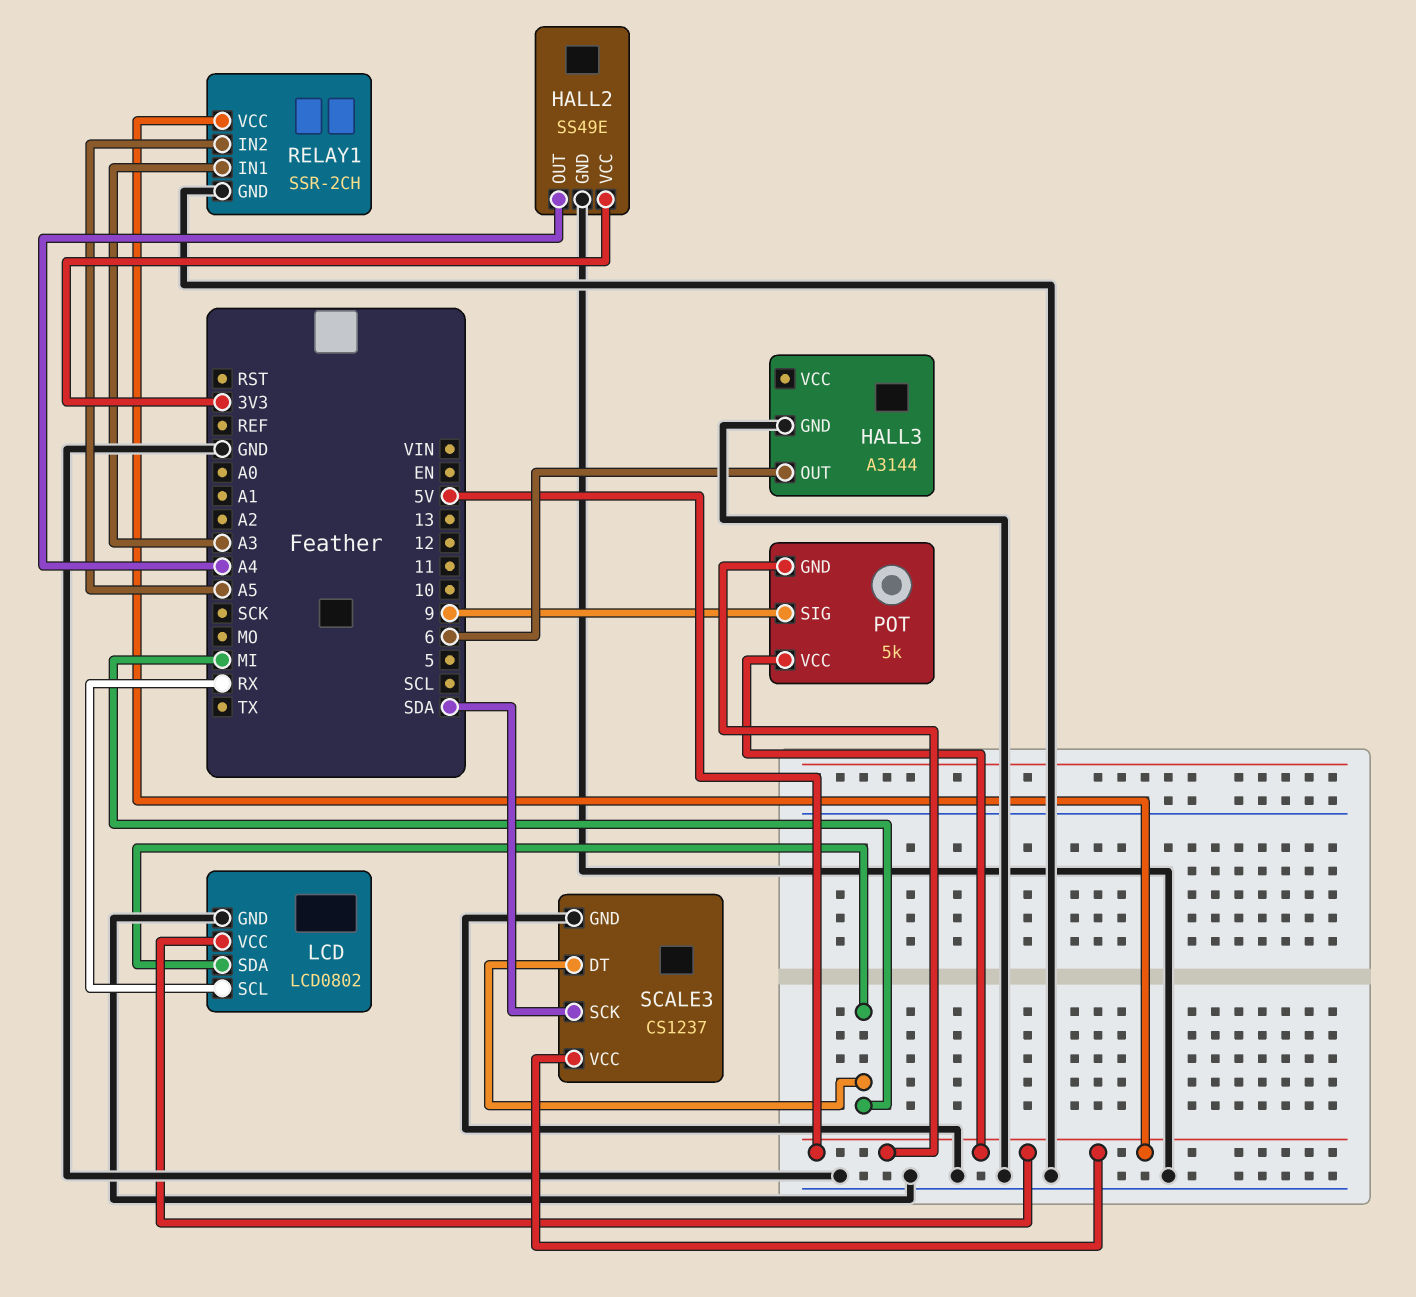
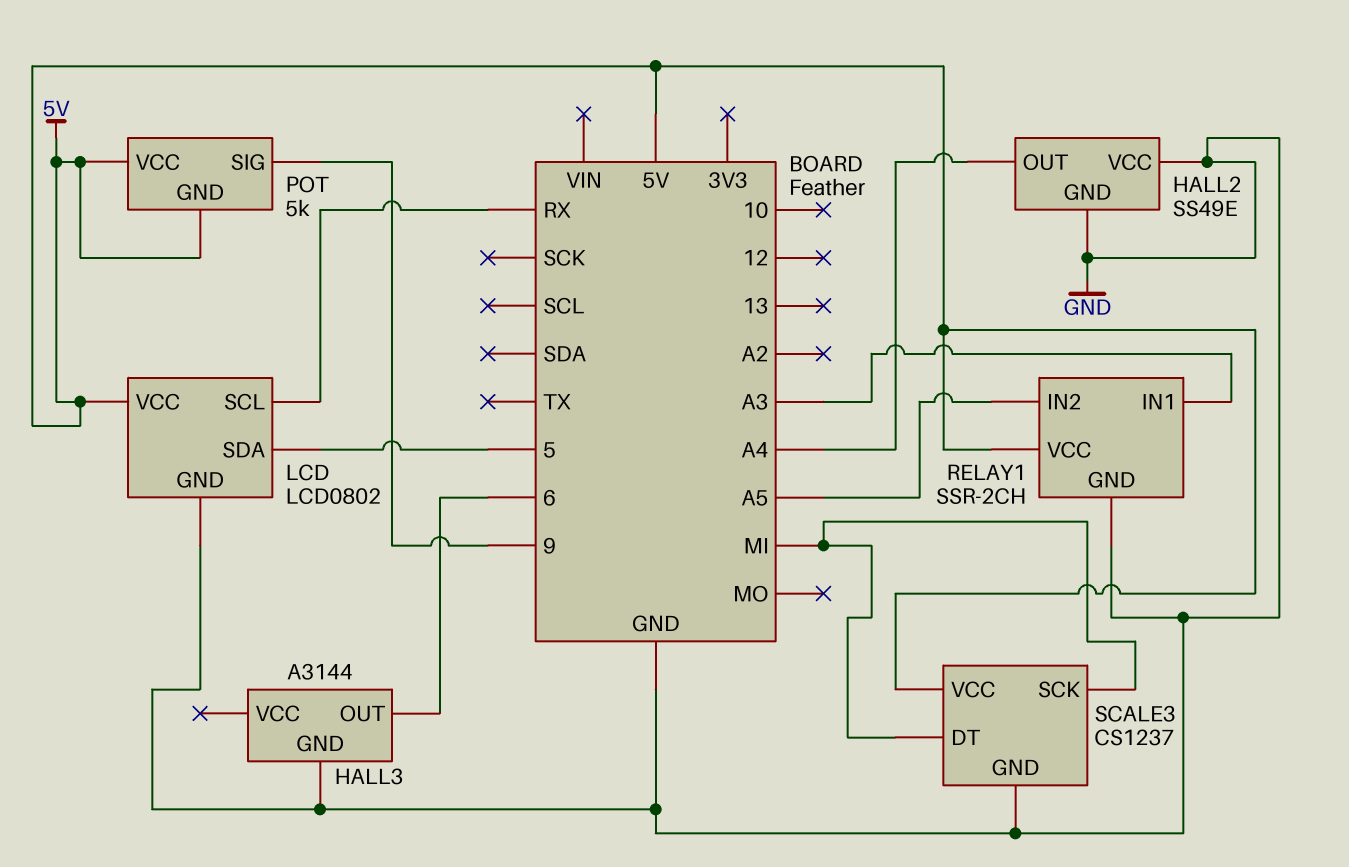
HALL2 pin VCC: 3V3 -> GND
LCD pin SDA: MI -> 5
SCALE3 pin SCK: SDA -> MI

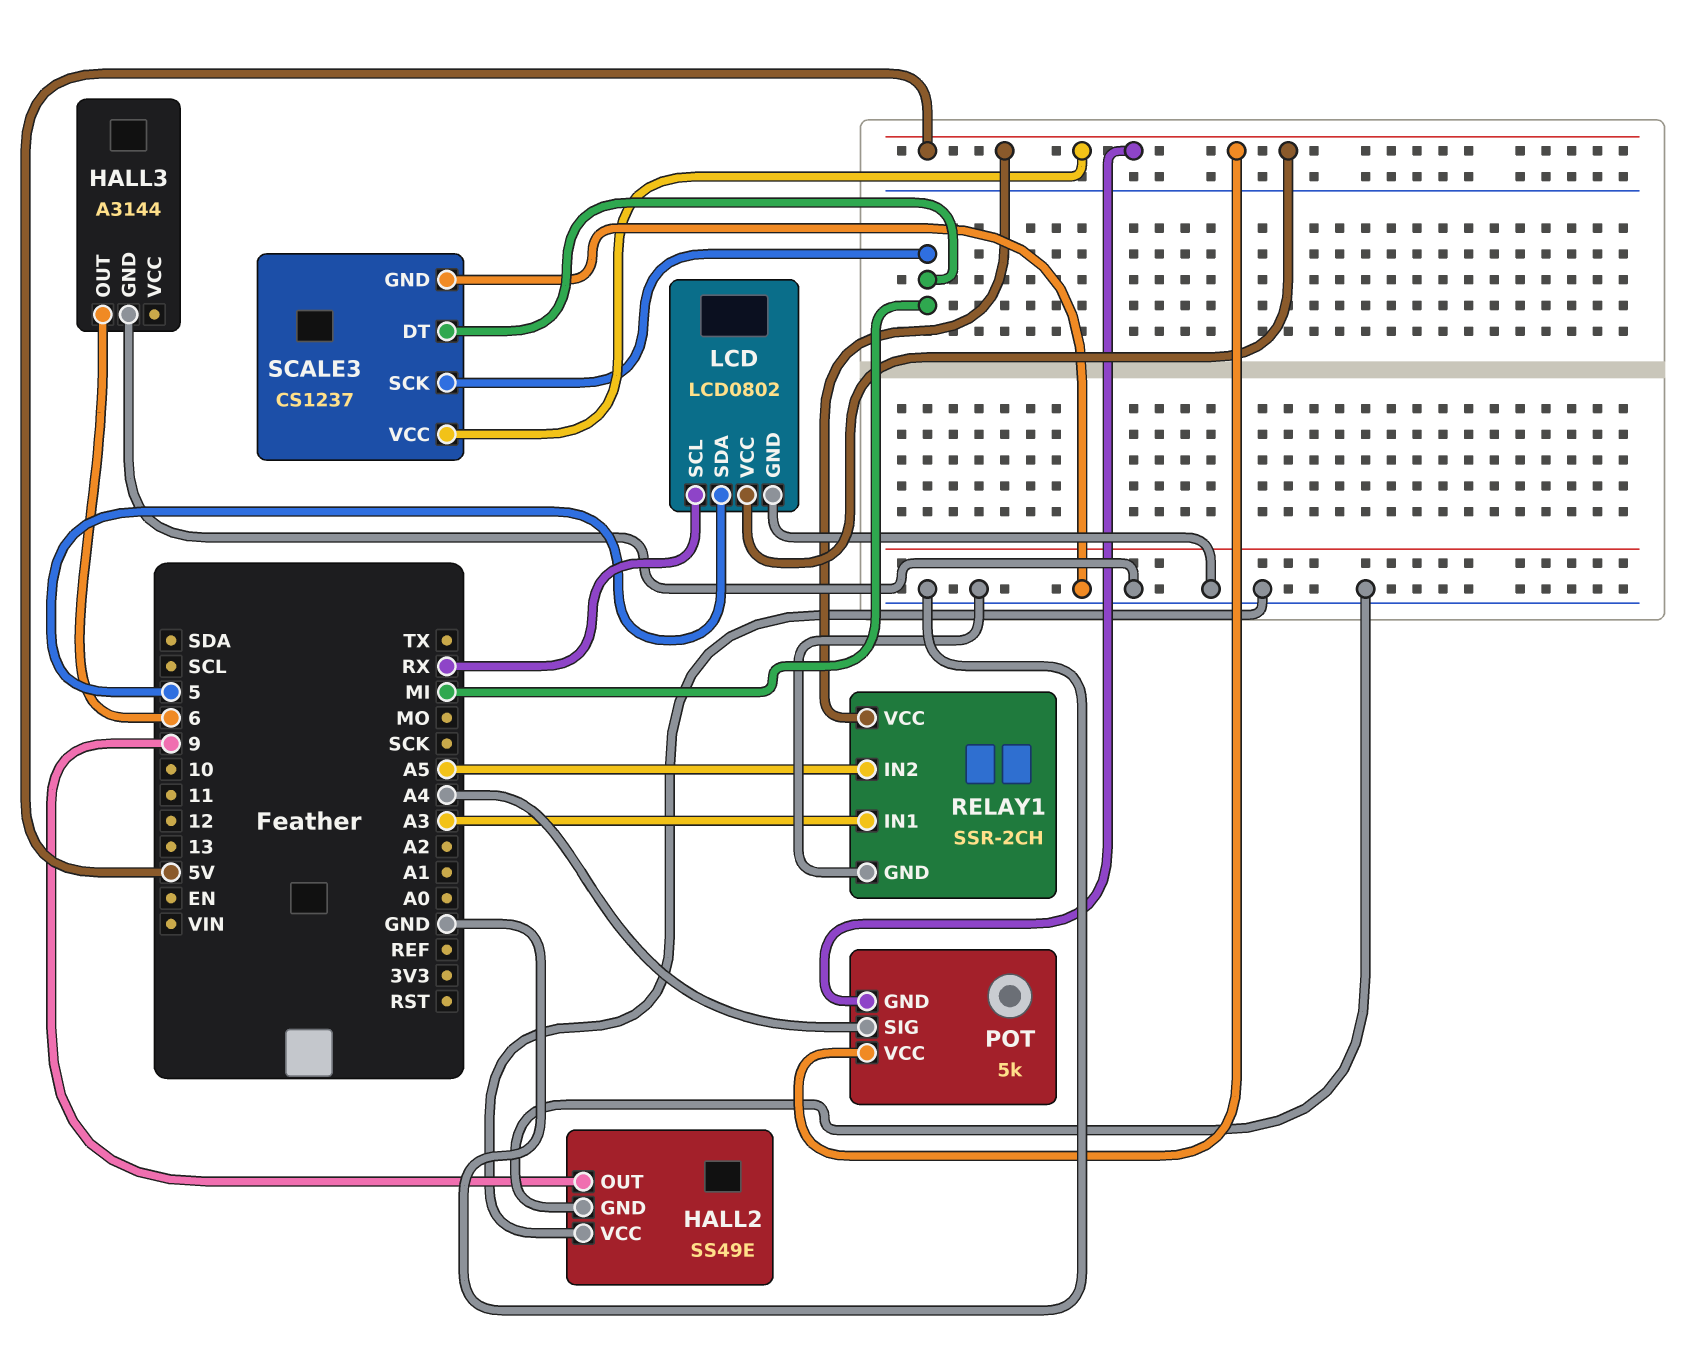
HALL2 pin OUT: A4 -> 9
POT pin SIG: 9 -> A4

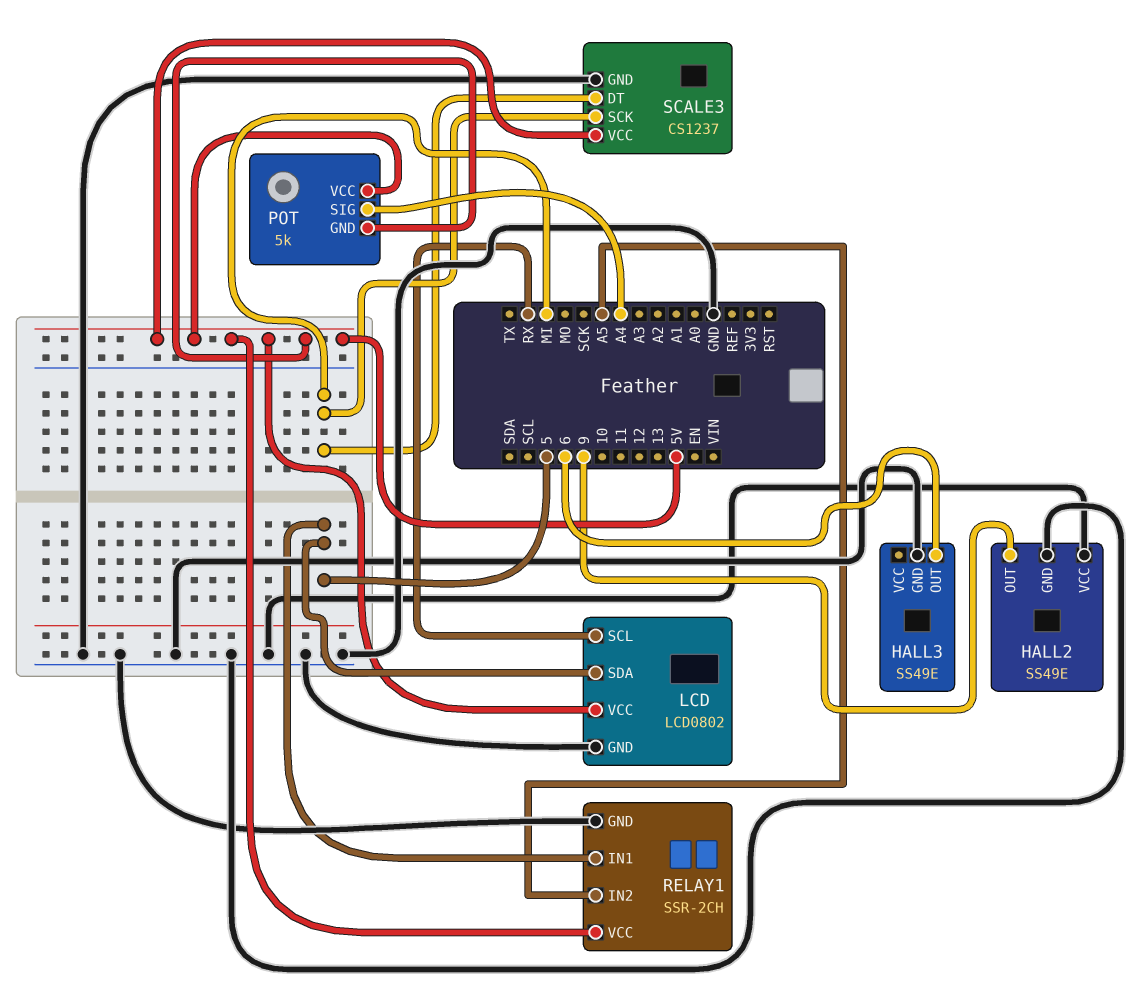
HALL3: A3144 -> SS49E
RELAY1 pin IN1: A3 -> 5

